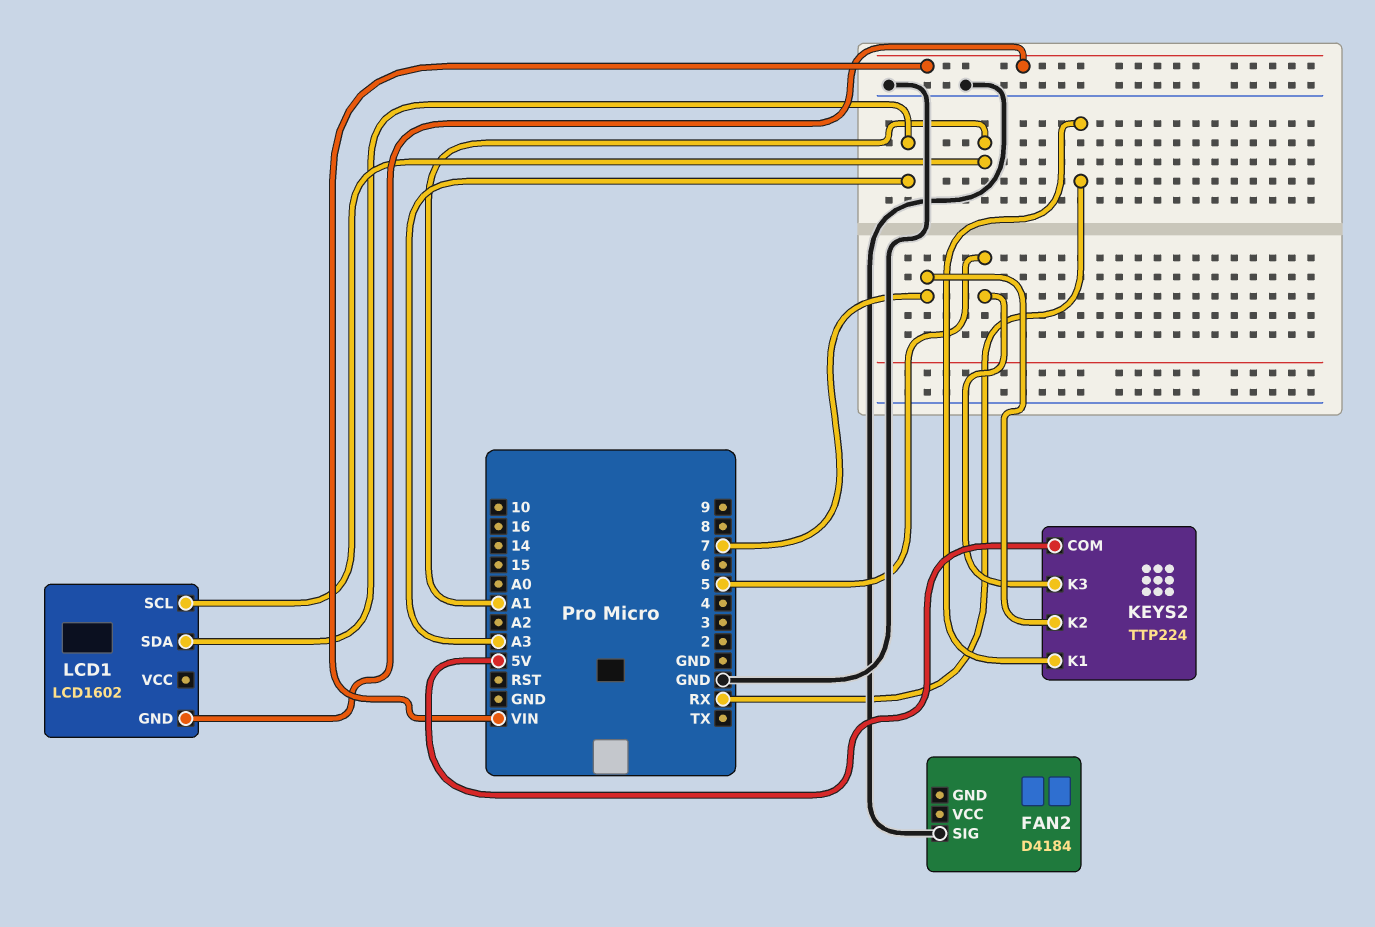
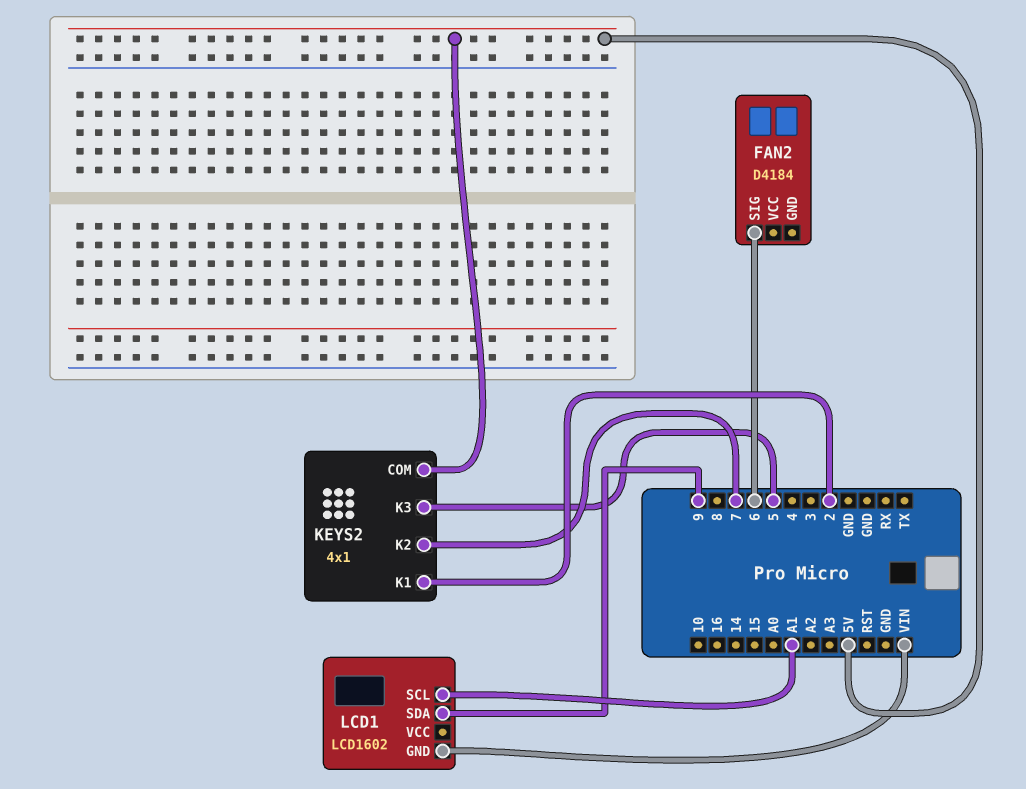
FAN2 pin SIG: GND -> 6
KEYS2: TTP224 -> 4x1
KEYS2 pin K1: RX -> 2
LCD1 pin SDA: A3 -> 9

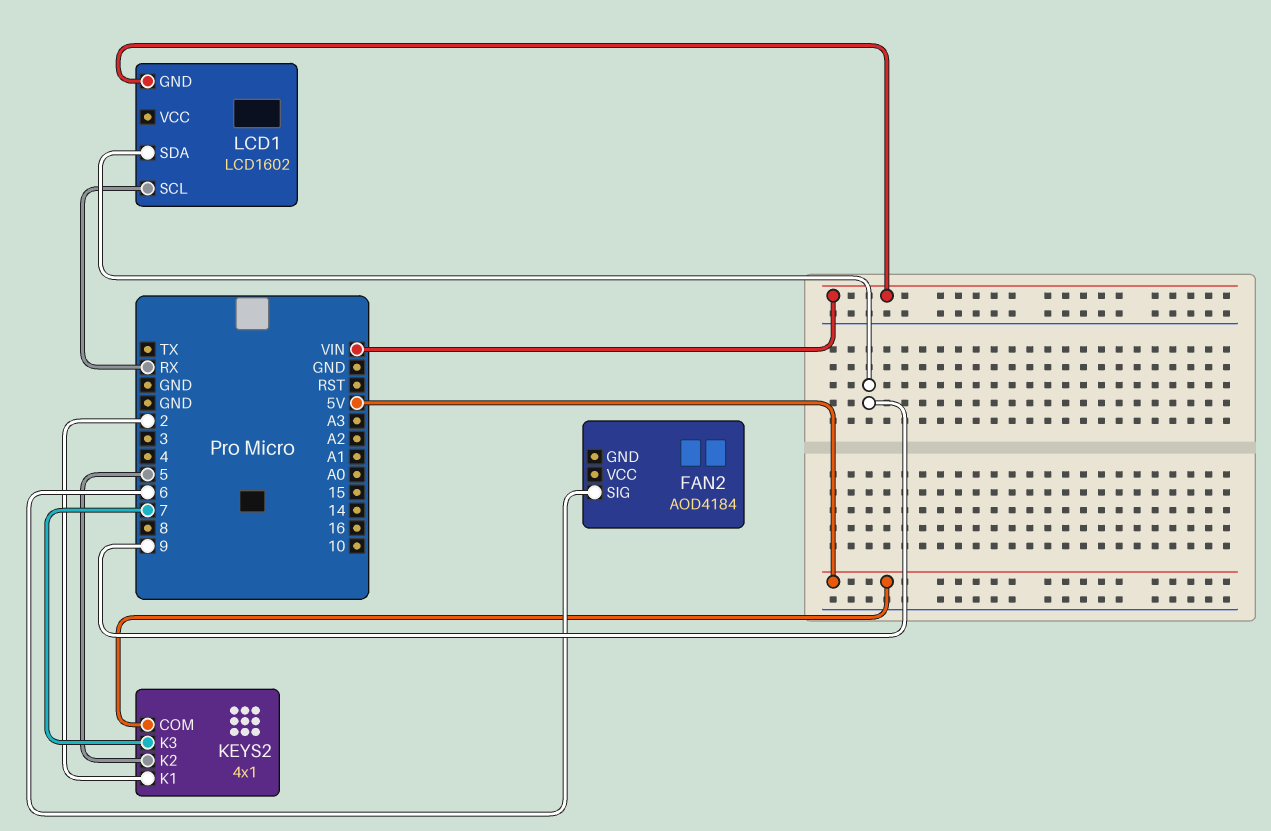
FAN2: D4184 -> AOD4184
KEYS2 pin K2: 7 -> 5
KEYS2 pin K3: 5 -> 7
LCD1 pin SCL: A1 -> RX

